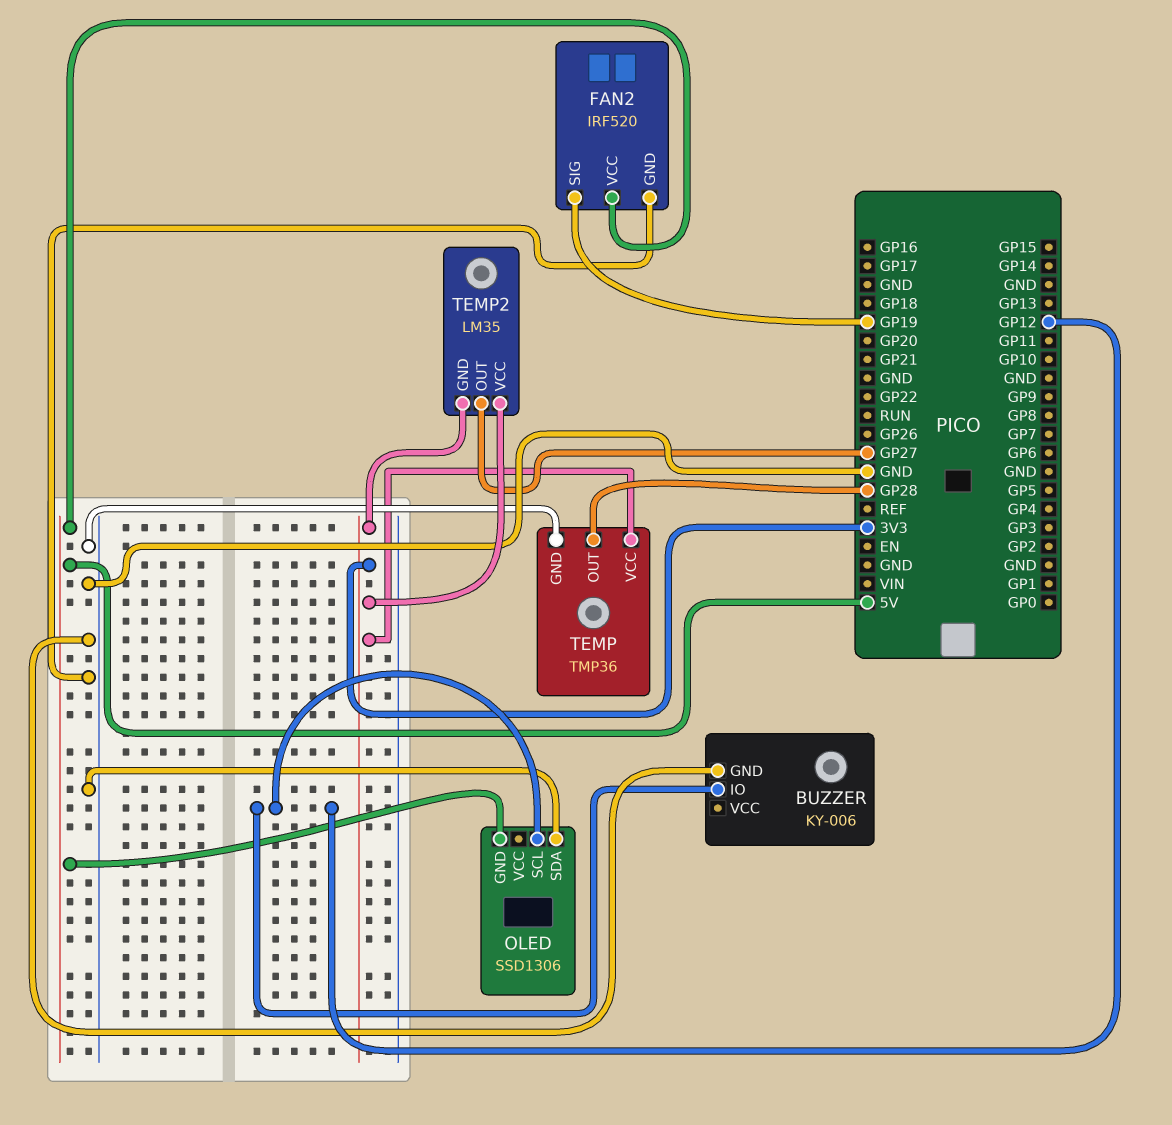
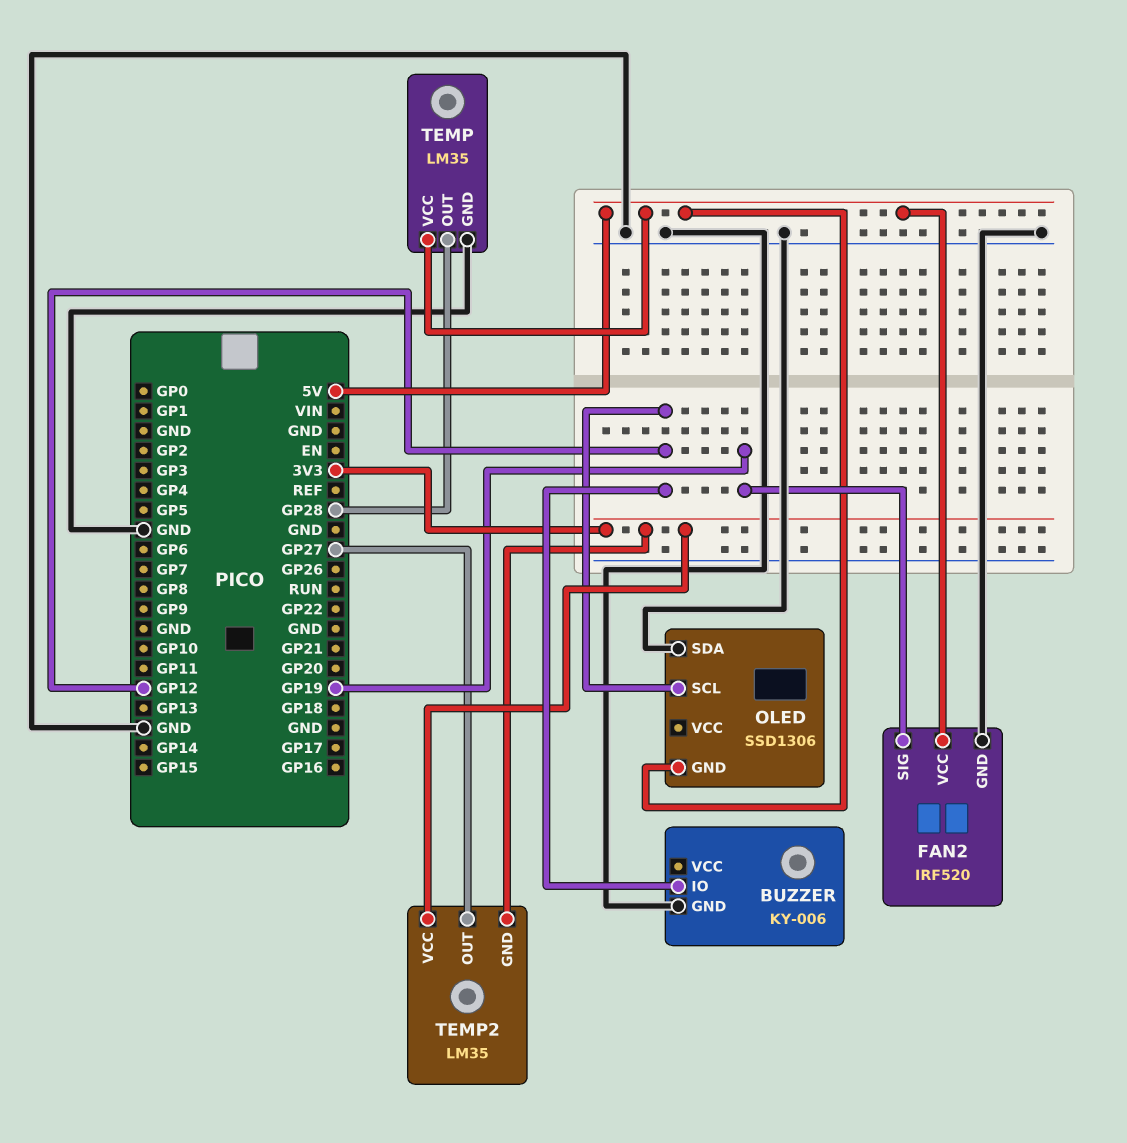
TEMP: TMP36 -> LM35
TEMP pin VCC: 3V3 -> 5V

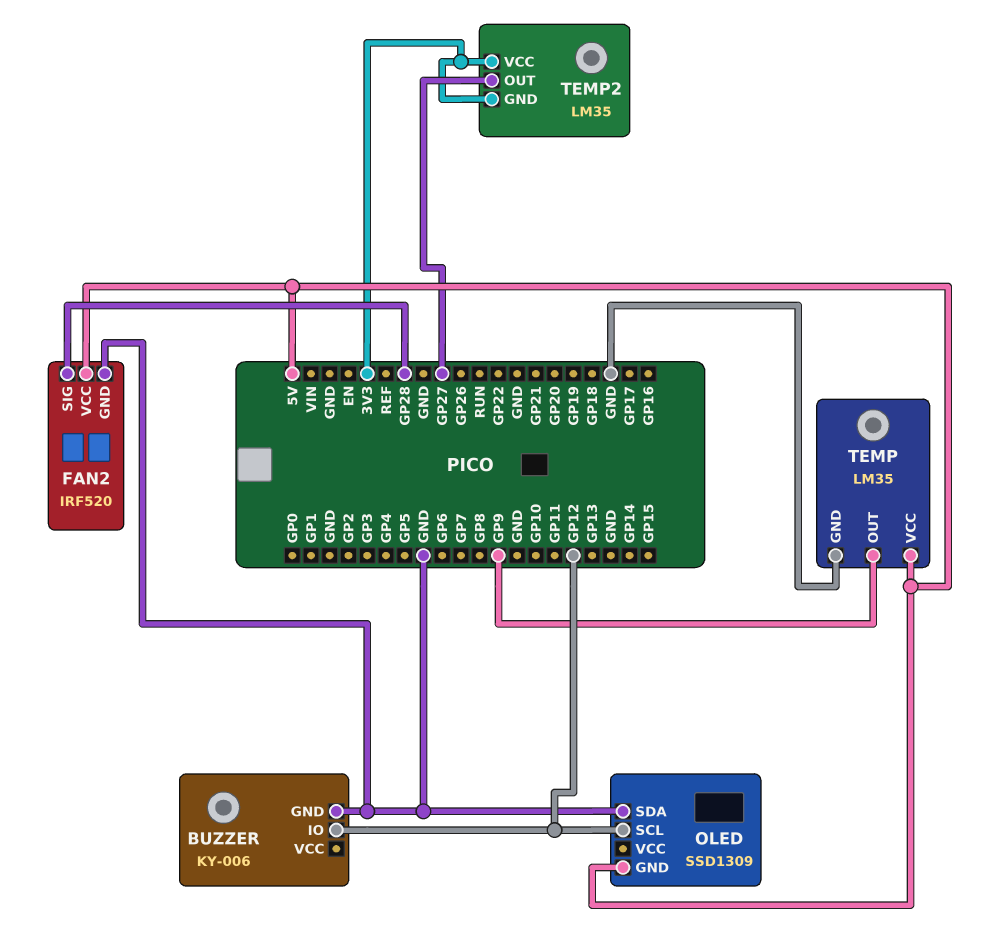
FAN2 pin SIG: GP19 -> GP28
OLED: SSD1306 -> SSD1309
TEMP pin OUT: GP28 -> GP9

